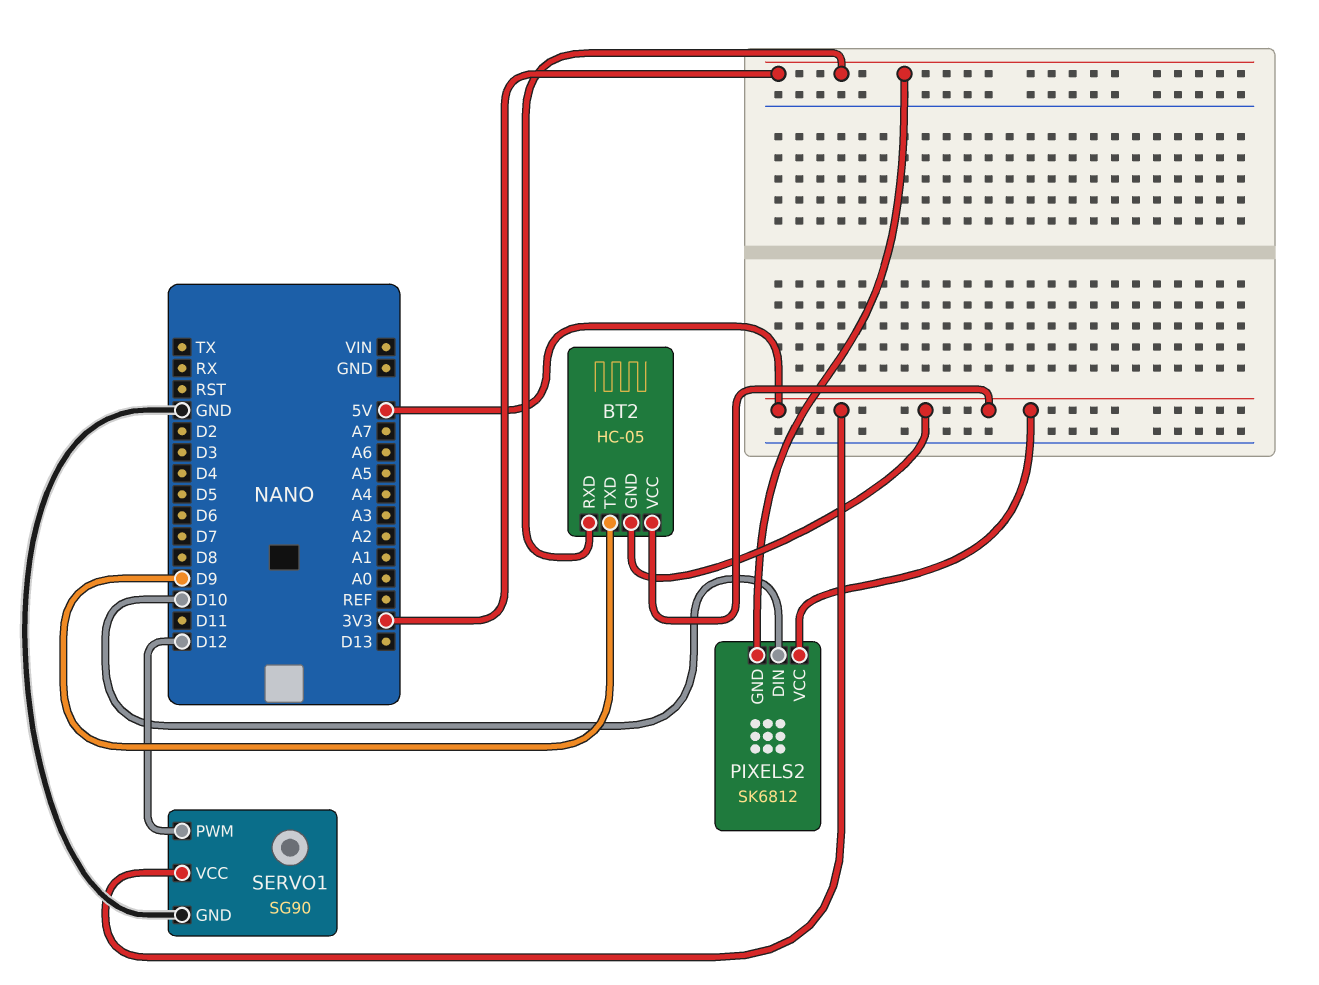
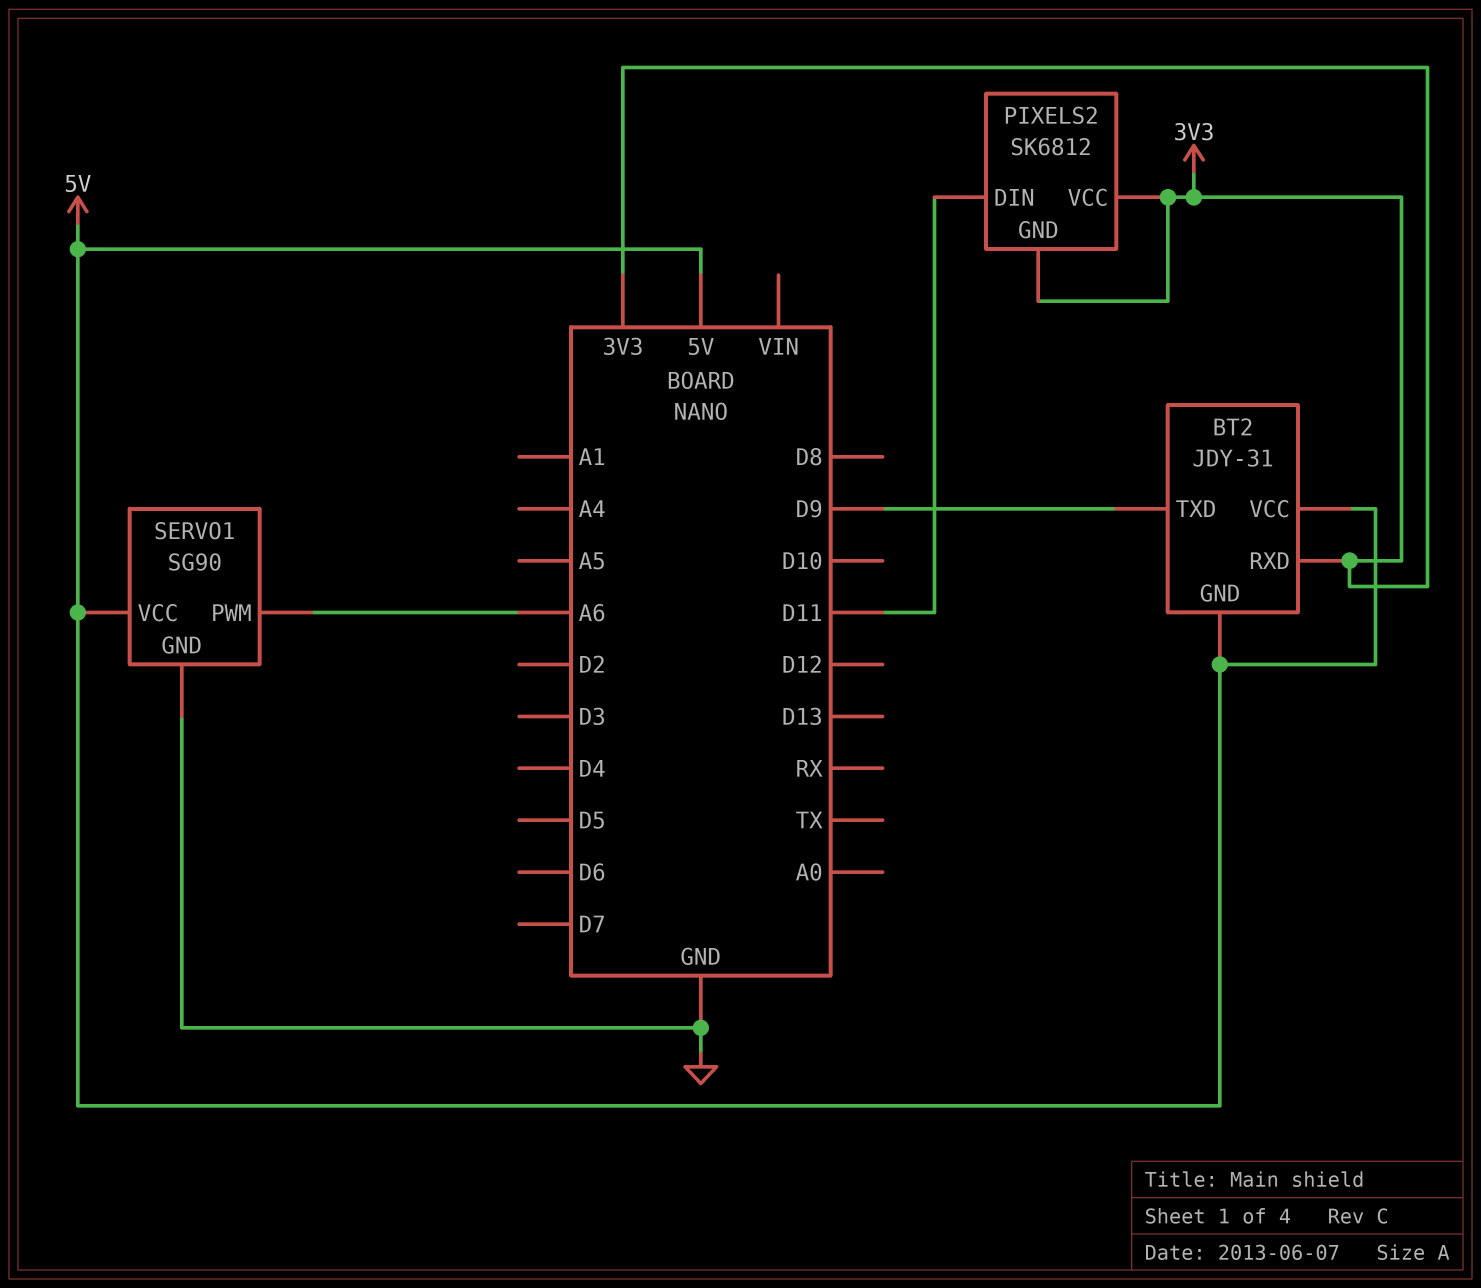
BT2: HC-05 -> JDY-31
PIXELS2 pin DIN: D10 -> D11
PIXELS2 pin VCC: 5V -> 3V3
SERVO1 pin PWM: D12 -> A6

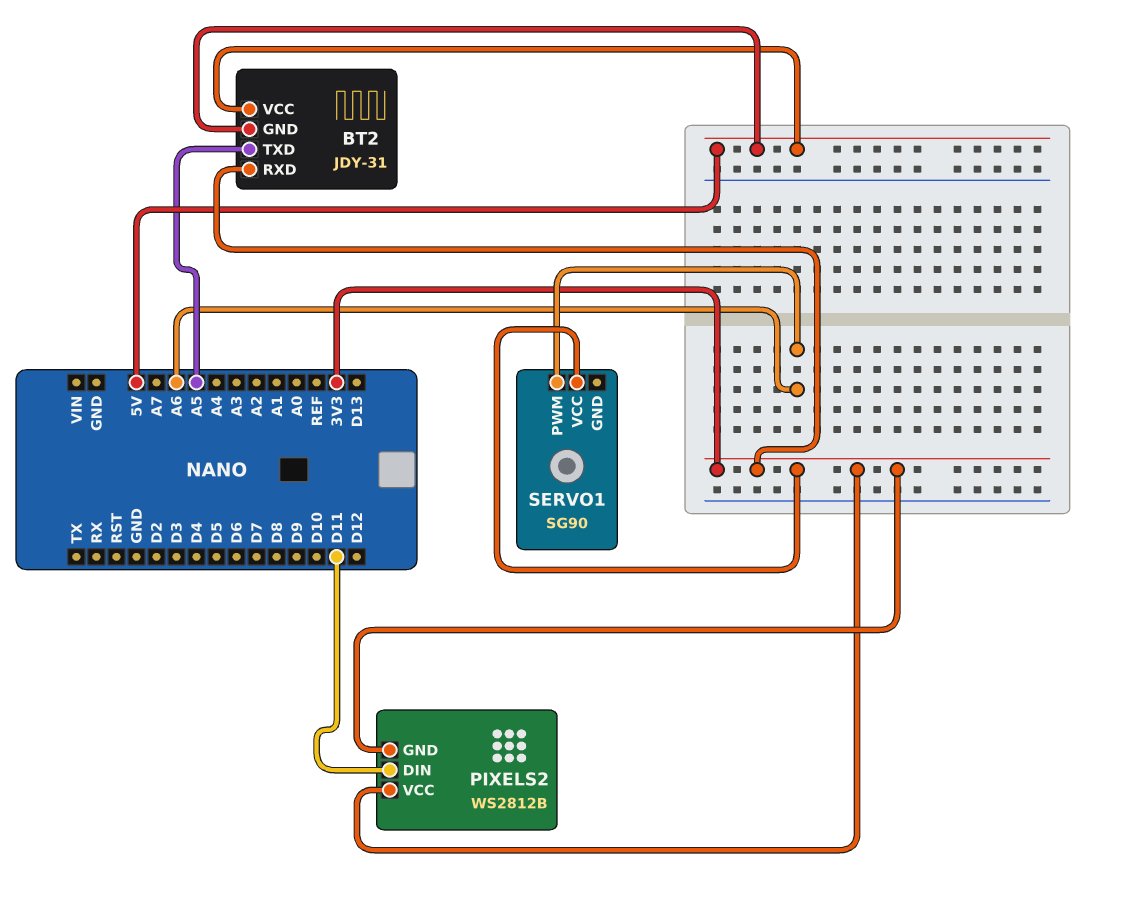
BT2 pin TXD: D9 -> A5
PIXELS2: SK6812 -> WS2812B
SERVO1 pin GND: GND -> none
SERVO1 pin VCC: 5V -> 3V3

